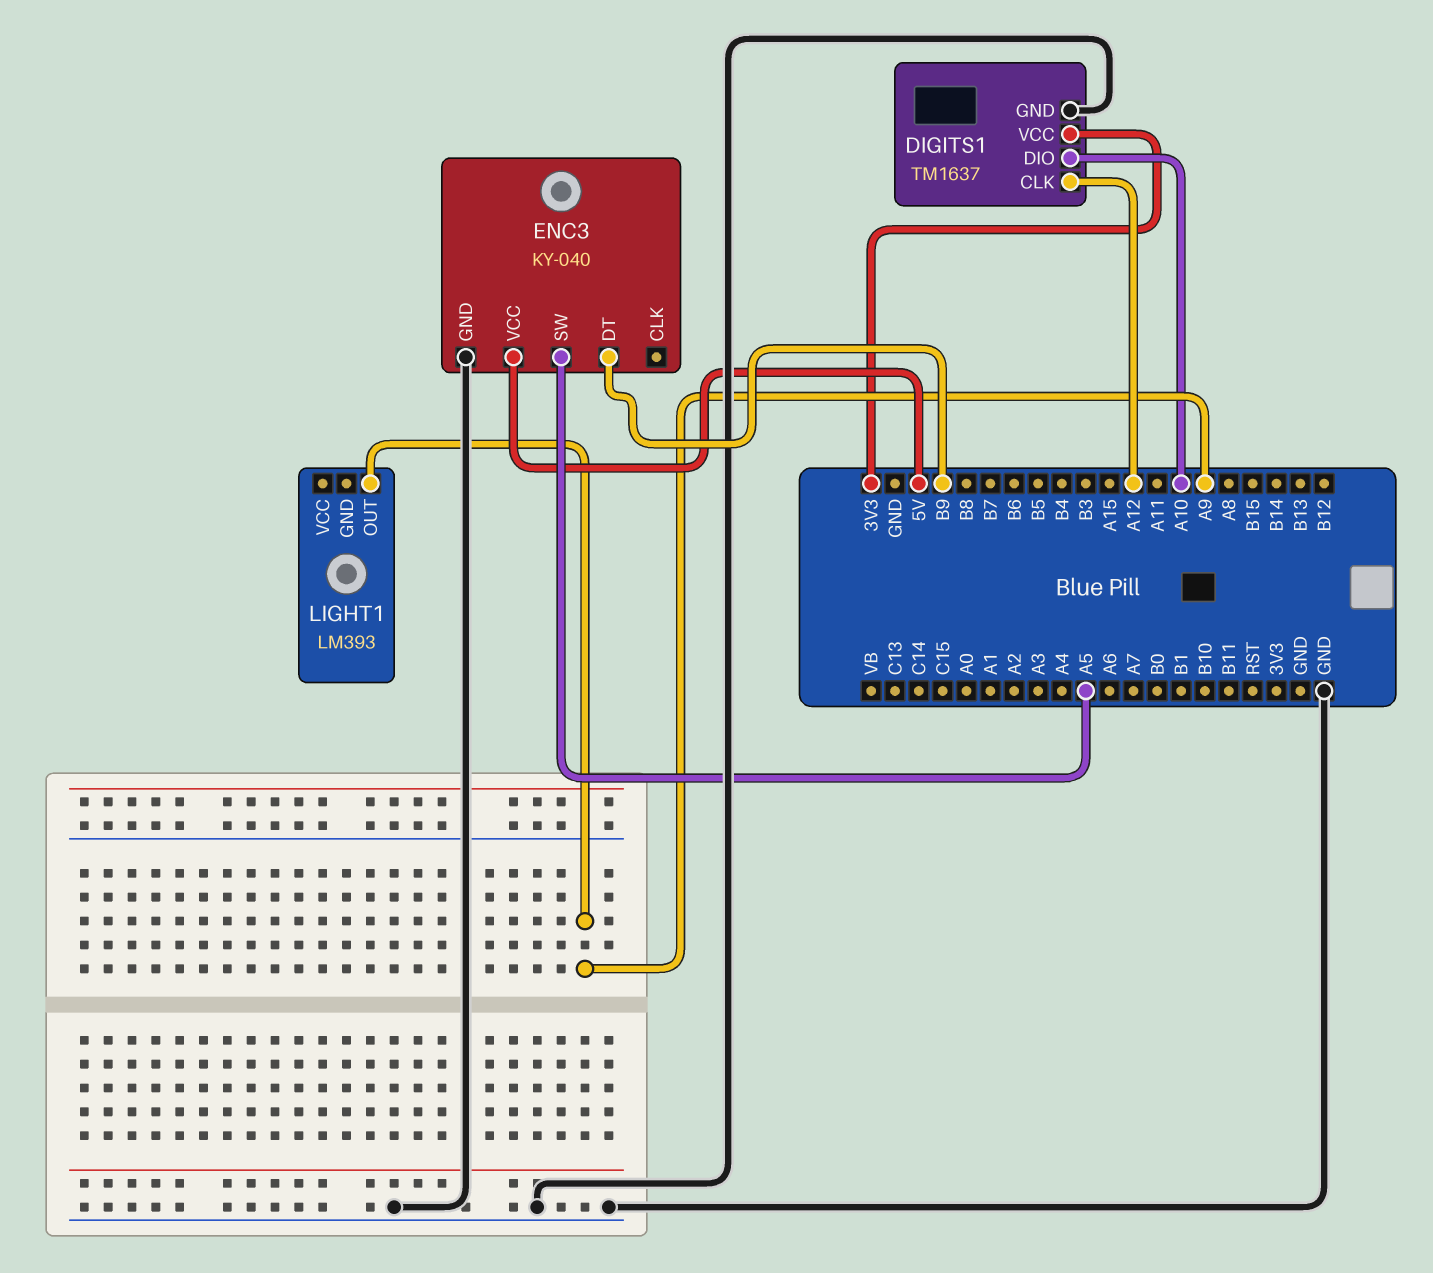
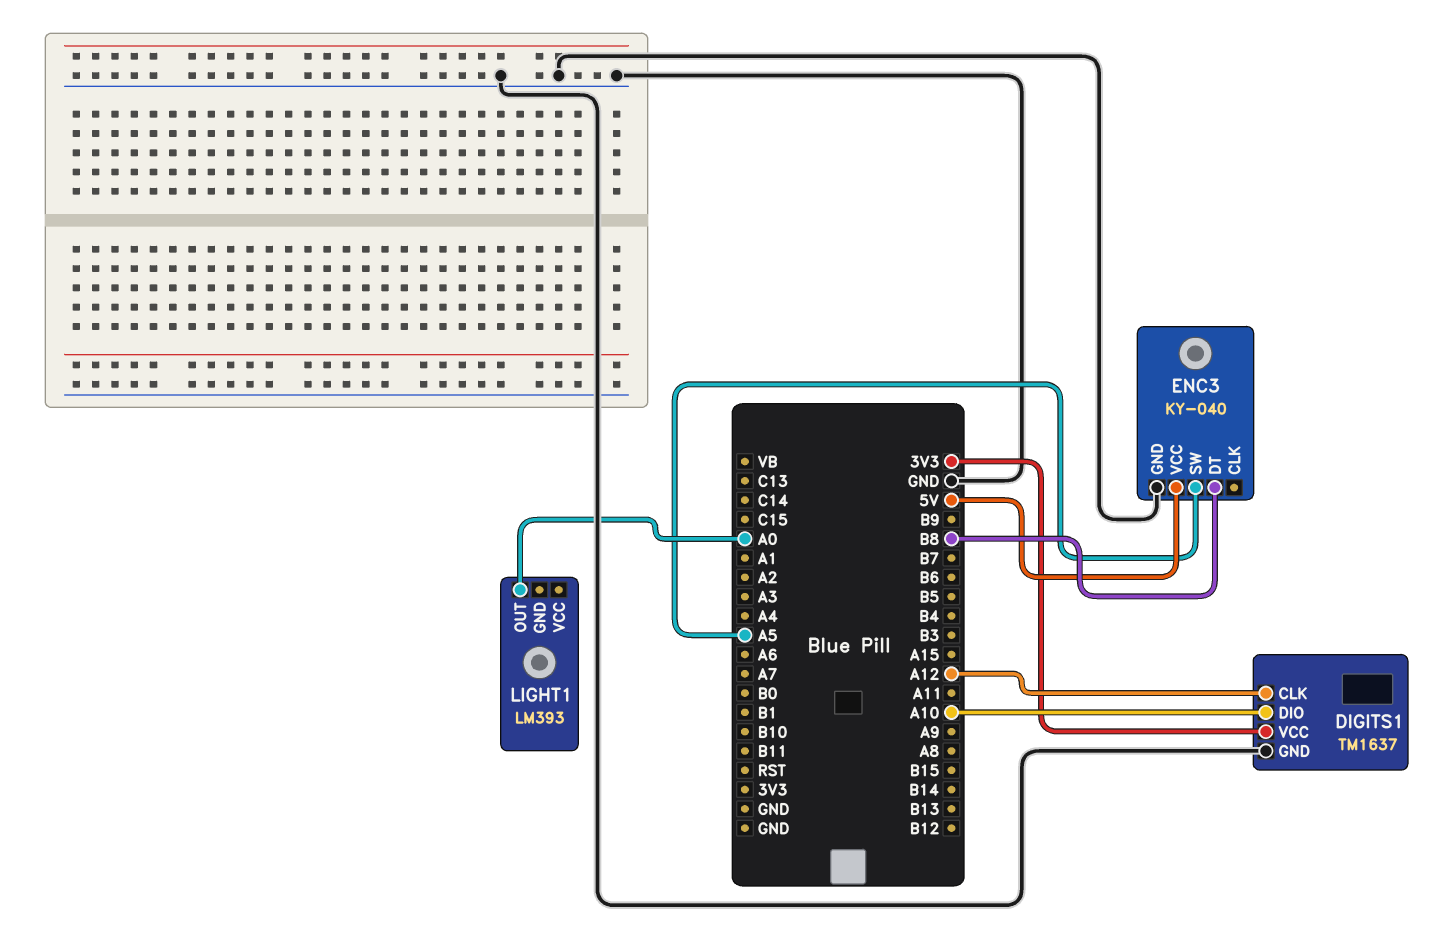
ENC3 pin DT: B9 -> B8
LIGHT1 pin OUT: A9 -> A0

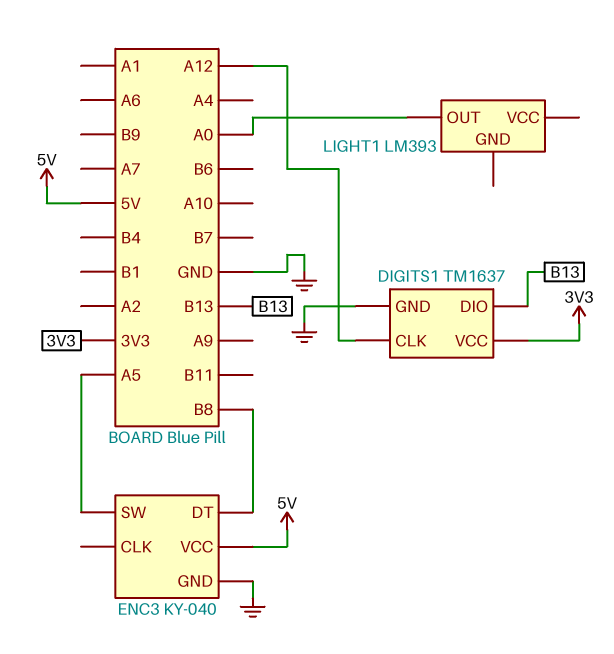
DIGITS1 pin DIO: A10 -> B13

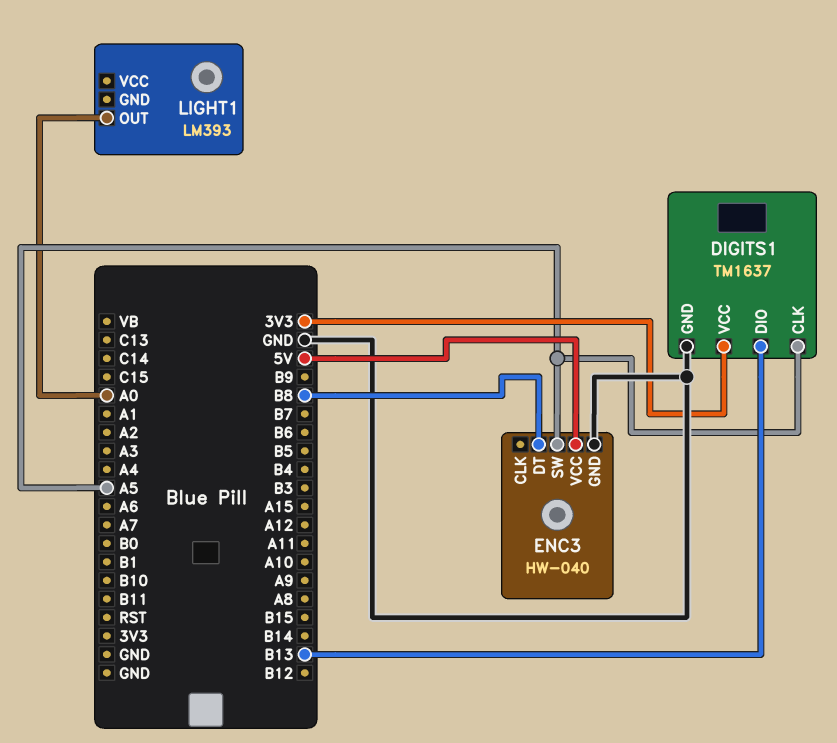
DIGITS1 pin CLK: A12 -> A5
ENC3: KY-040 -> HW-040

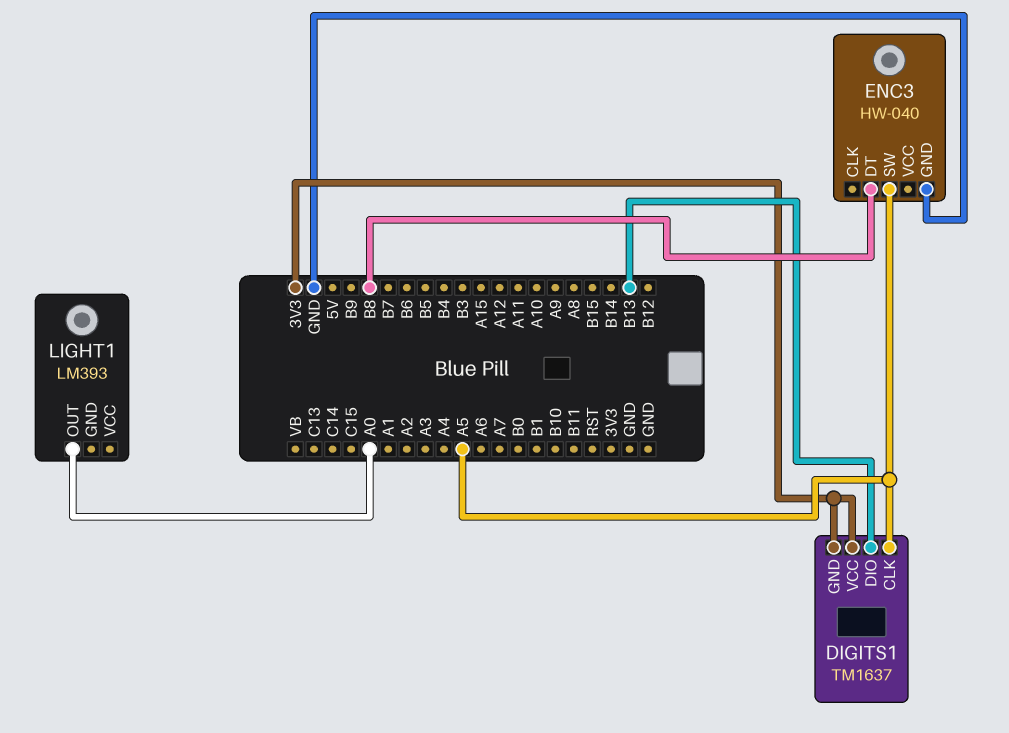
DIGITS1 pin GND: GND -> 3V3
ENC3 pin VCC: 5V -> none

